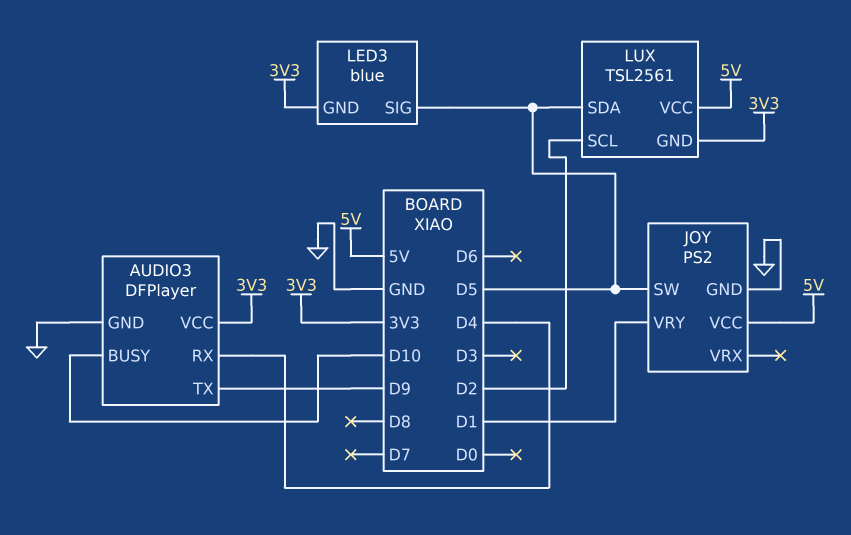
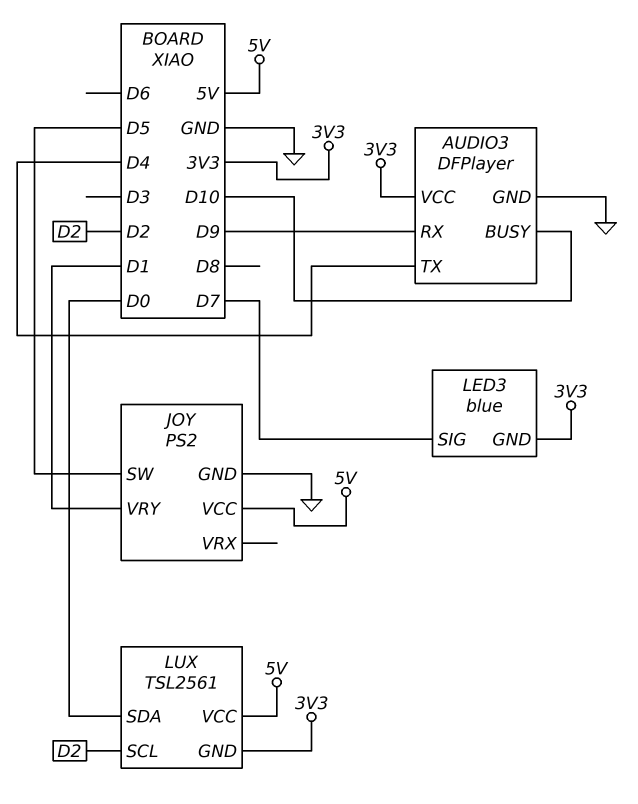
AUDIO3 pin RX: D4 -> D9
AUDIO3 pin TX: D9 -> D4
LED3 pin SIG: D5 -> D7
LUX pin SDA: D5 -> D0

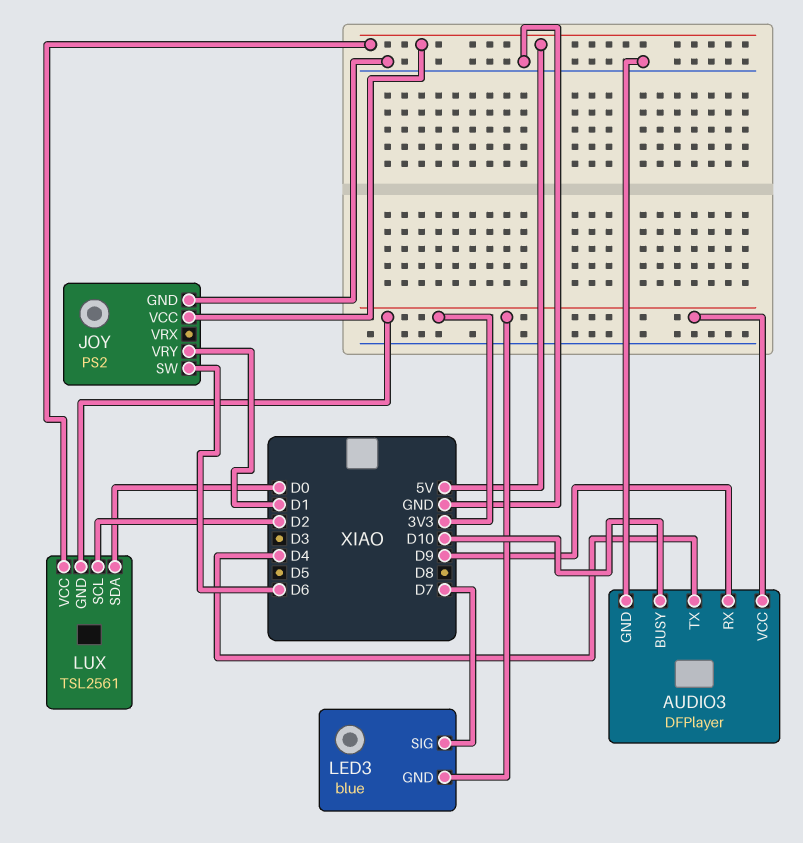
JOY pin SW: D5 -> D6

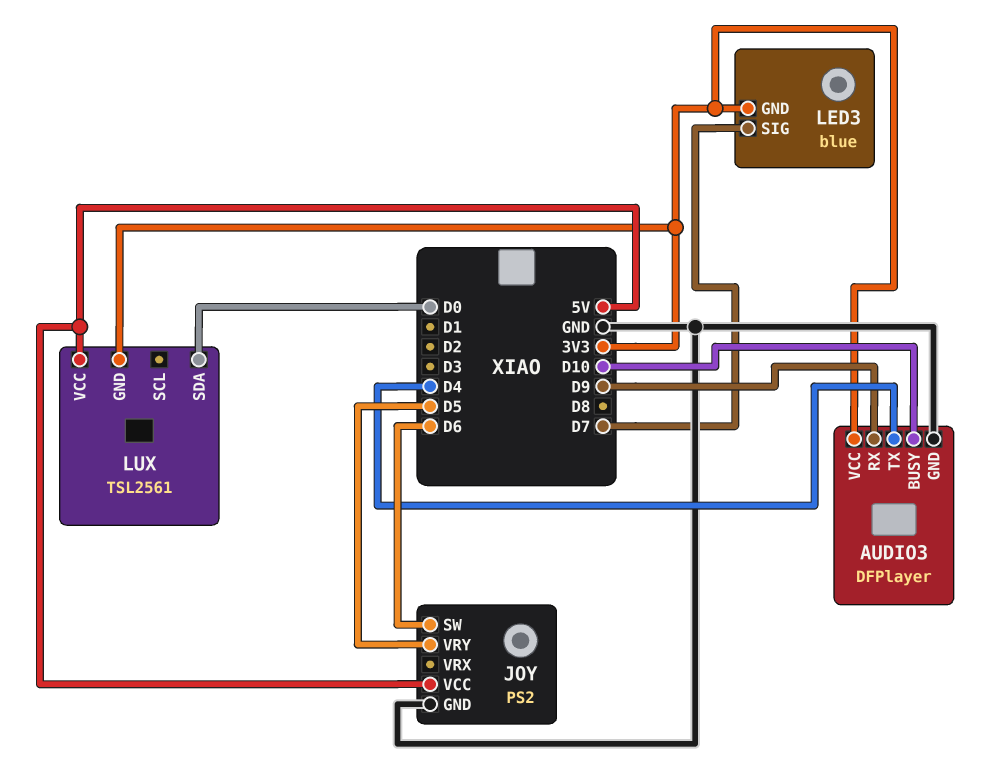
JOY pin VRY: D1 -> D5
LUX pin SCL: D2 -> none

